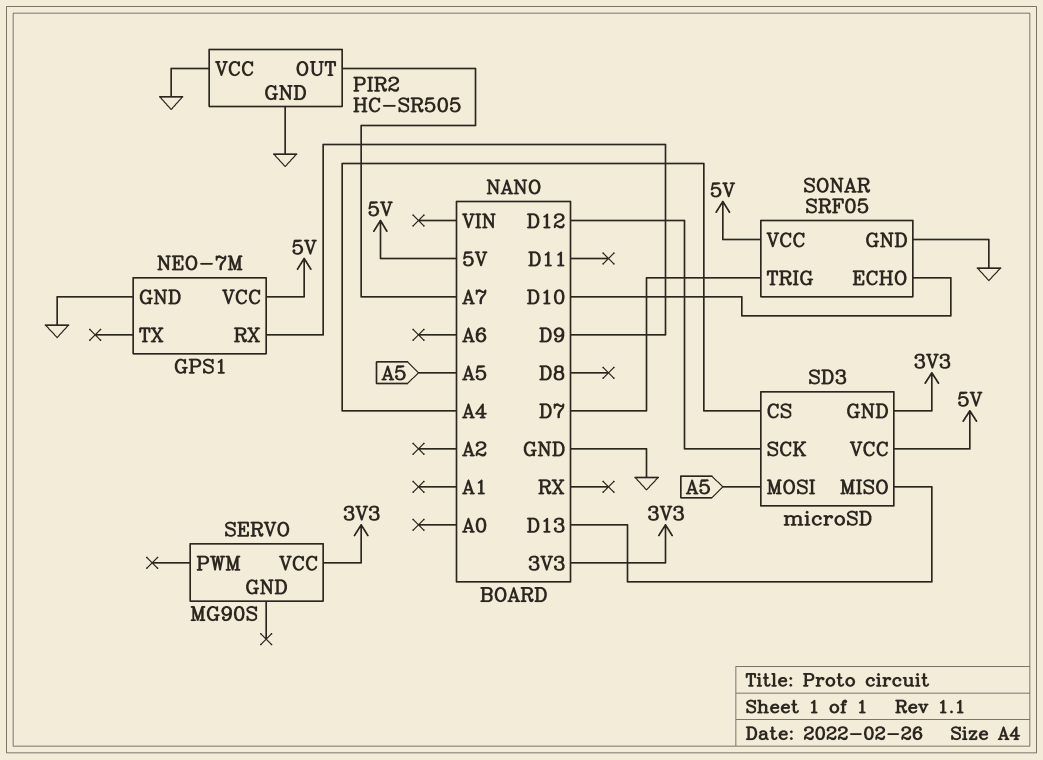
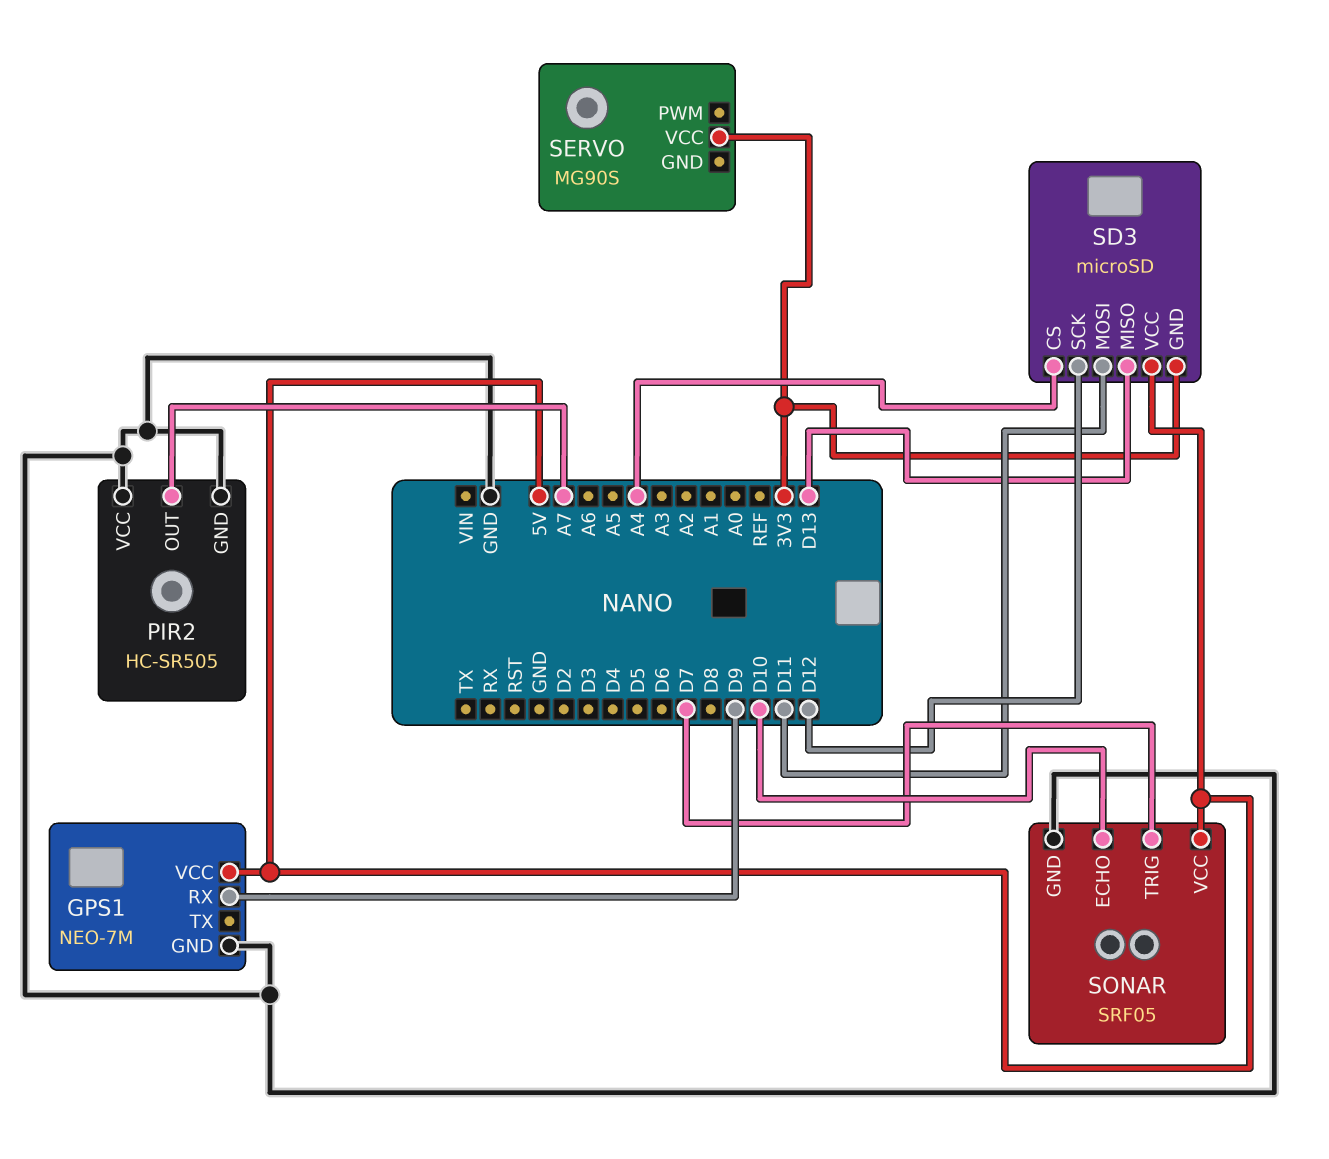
SD3 pin MOSI: A5 -> D11

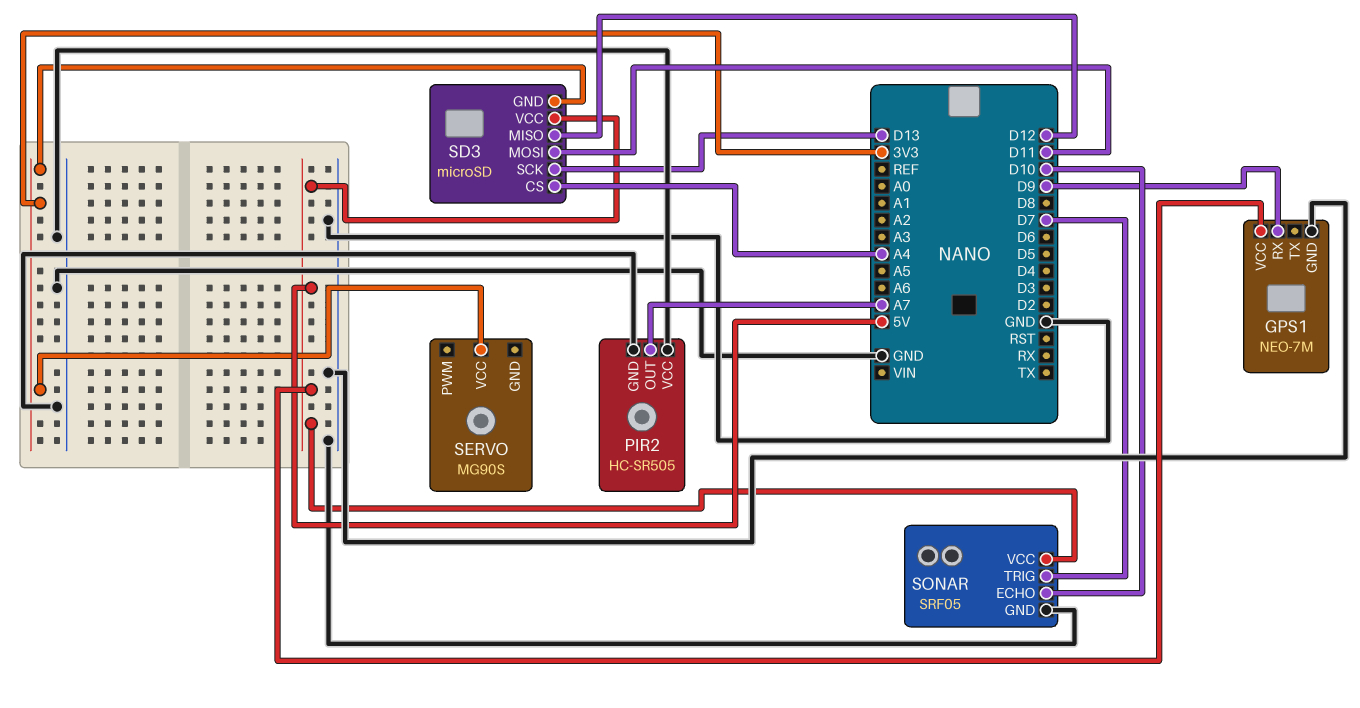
SD3 pin MISO: D13 -> D12
SD3 pin SCK: D12 -> D13

